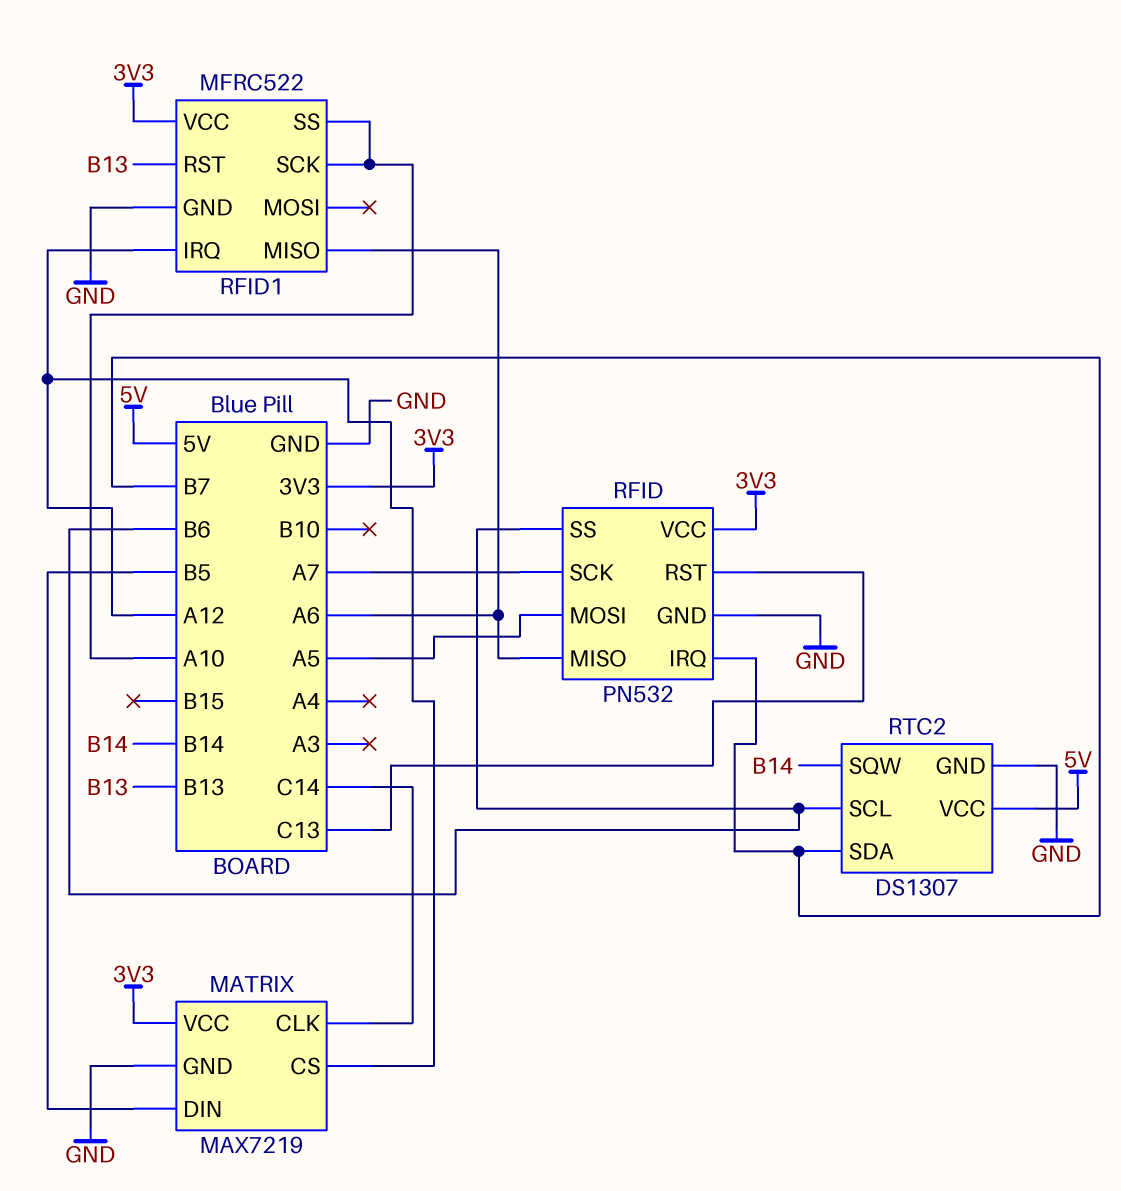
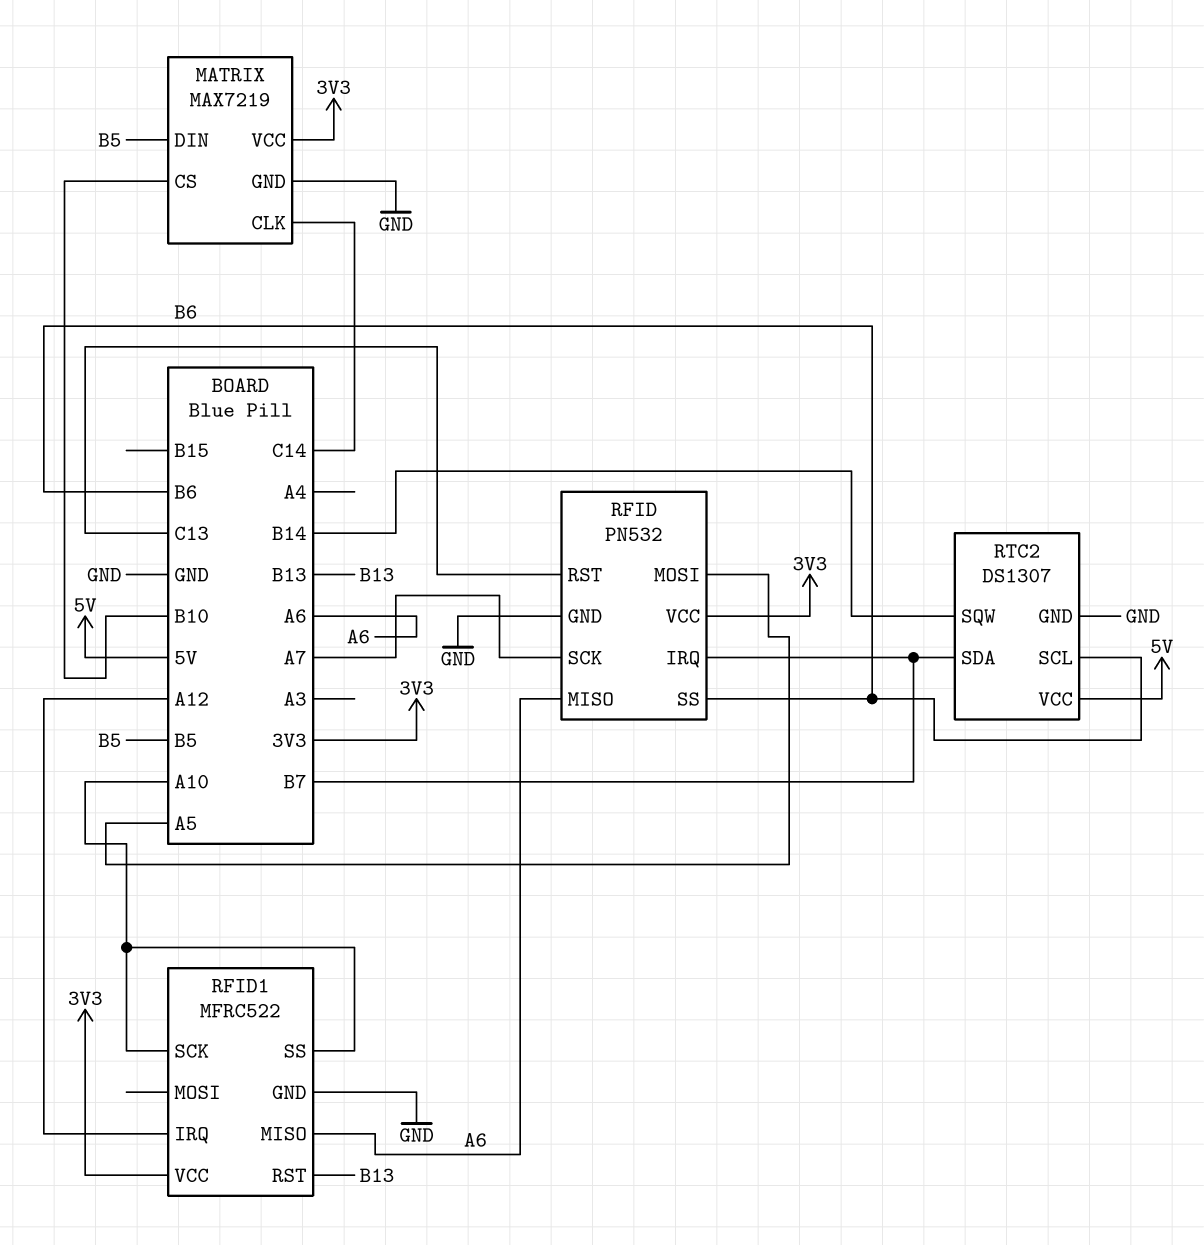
MATRIX pin CS: A12 -> B10

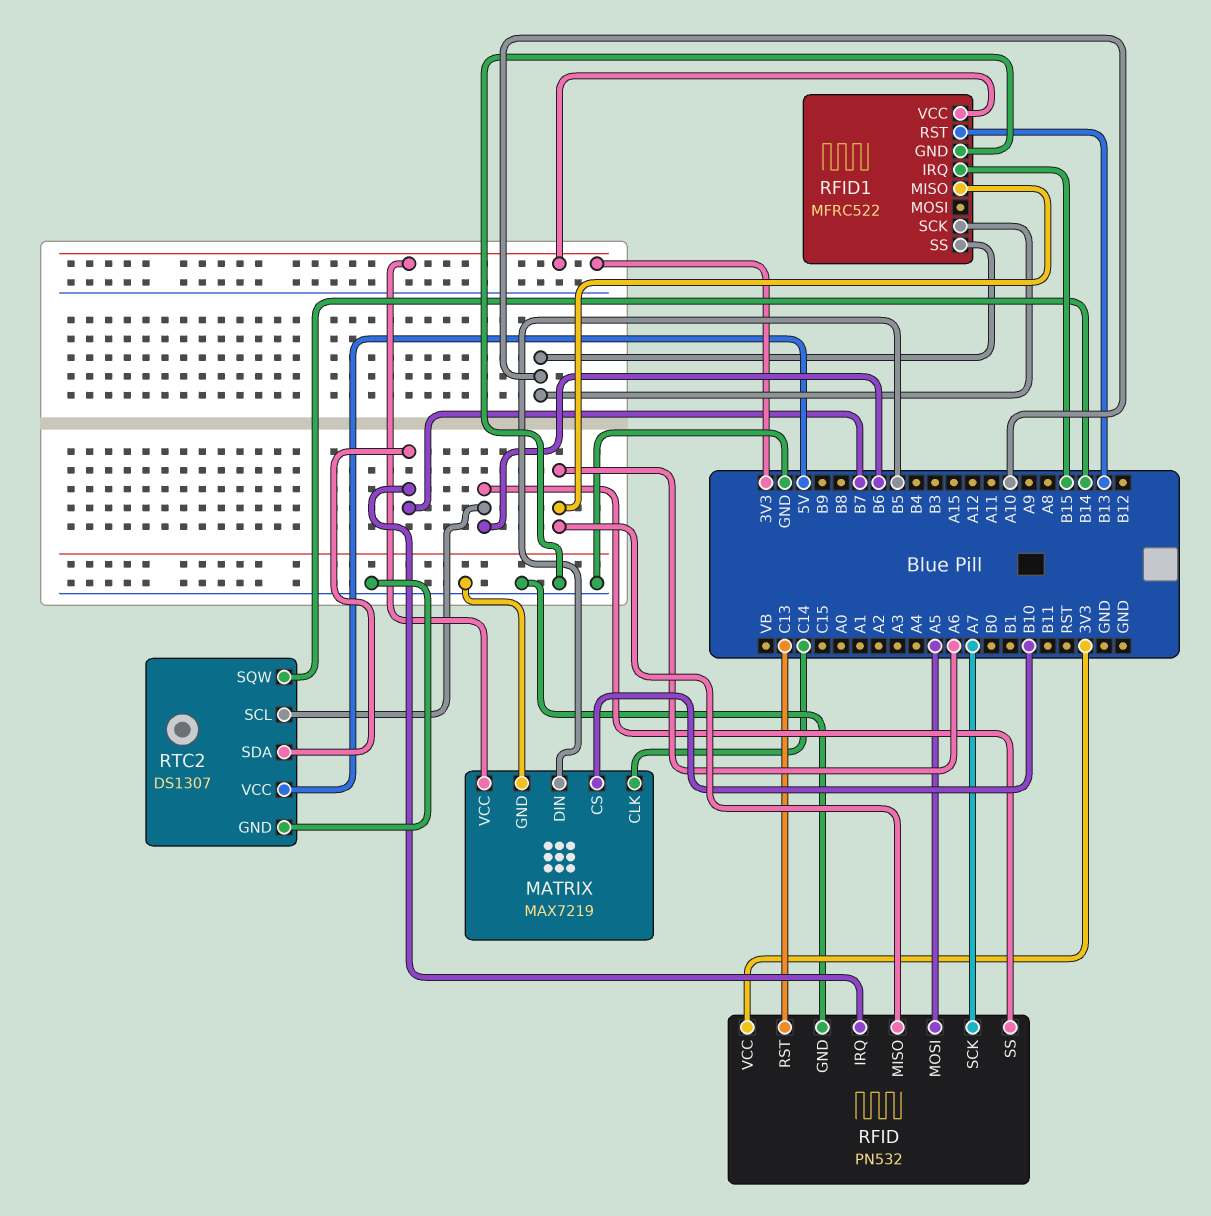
RFID1 pin IRQ: A12 -> B15

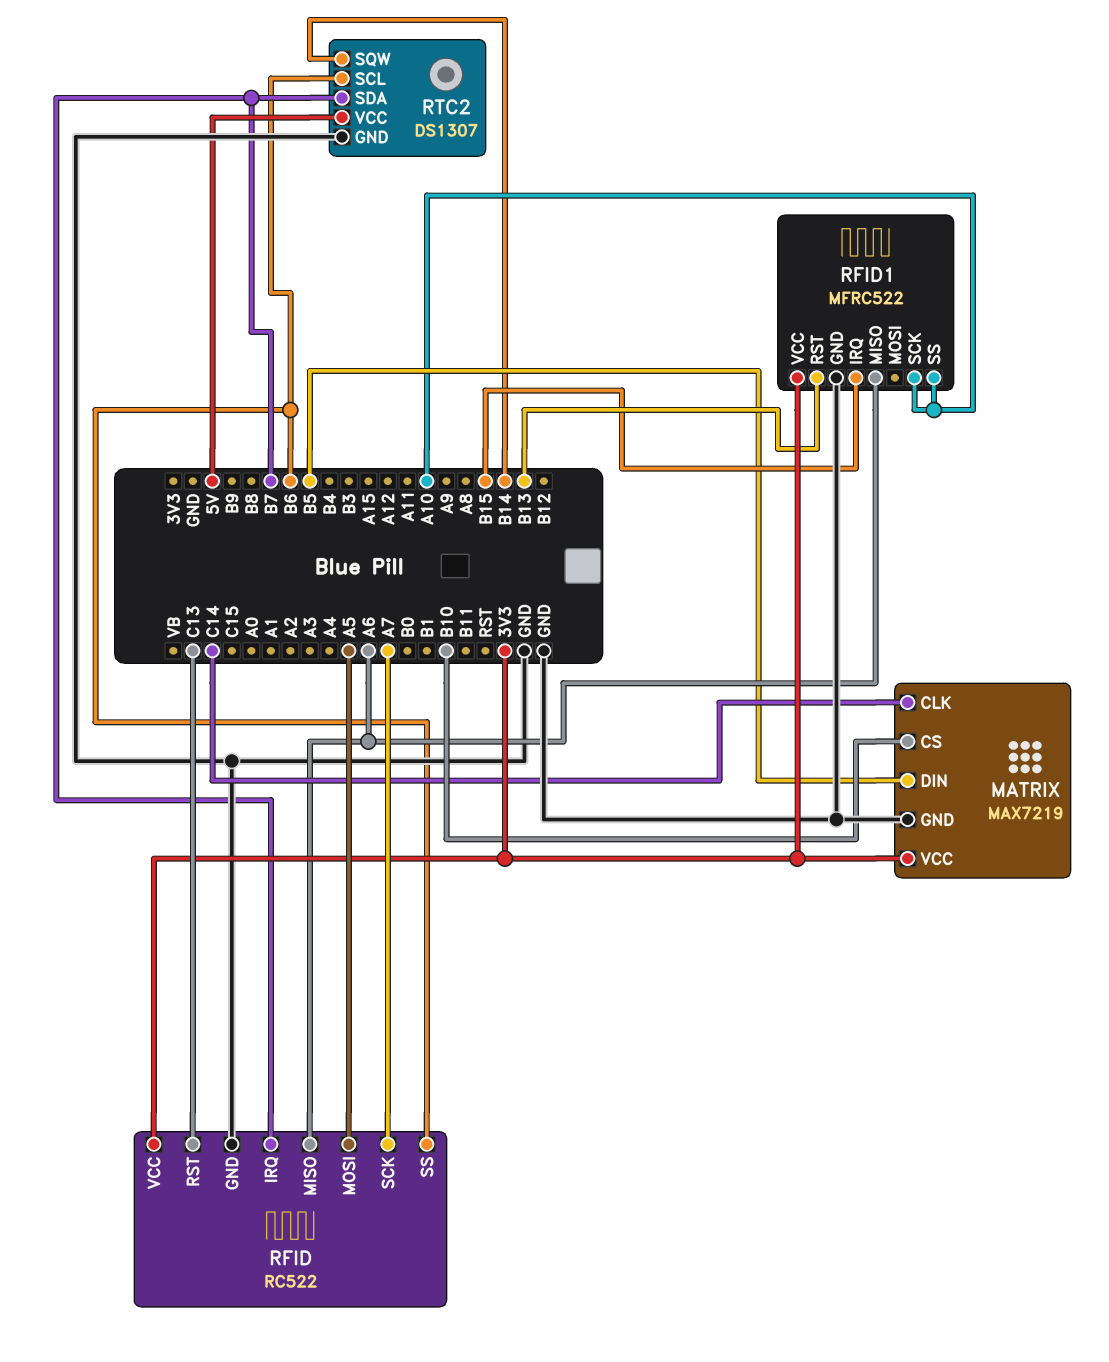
RFID: PN532 -> RC522

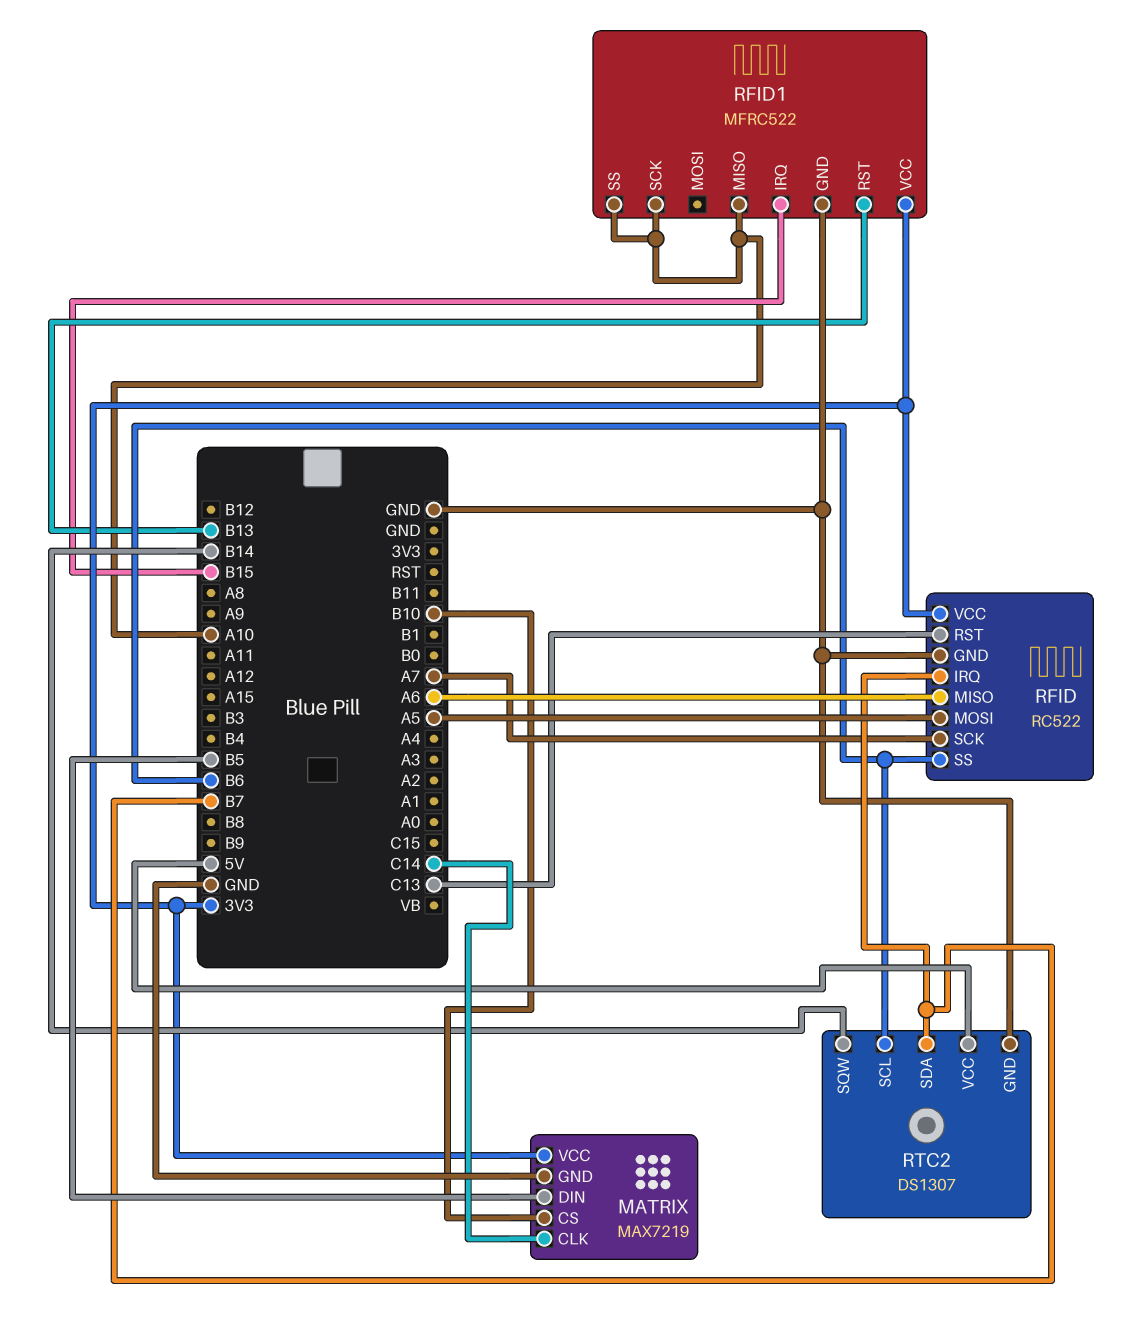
RFID1 pin MISO: A6 -> A10

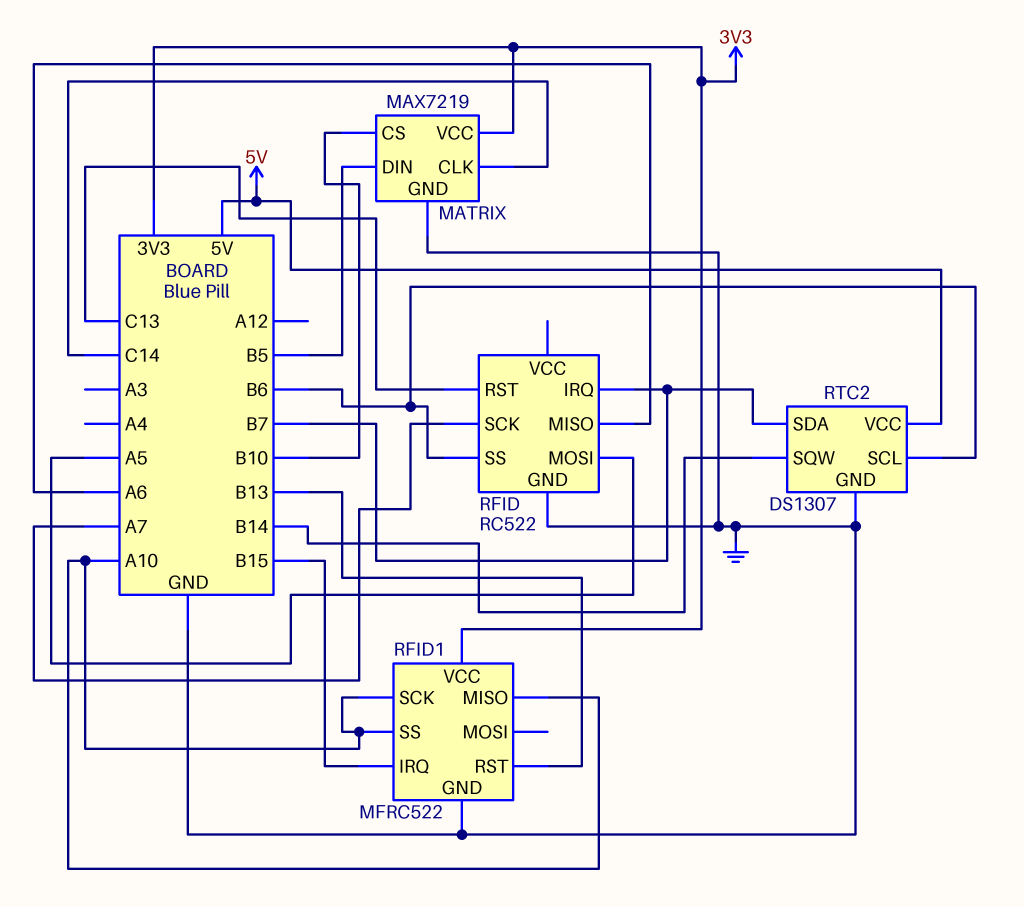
RFID pin VCC: 3V3 -> none

